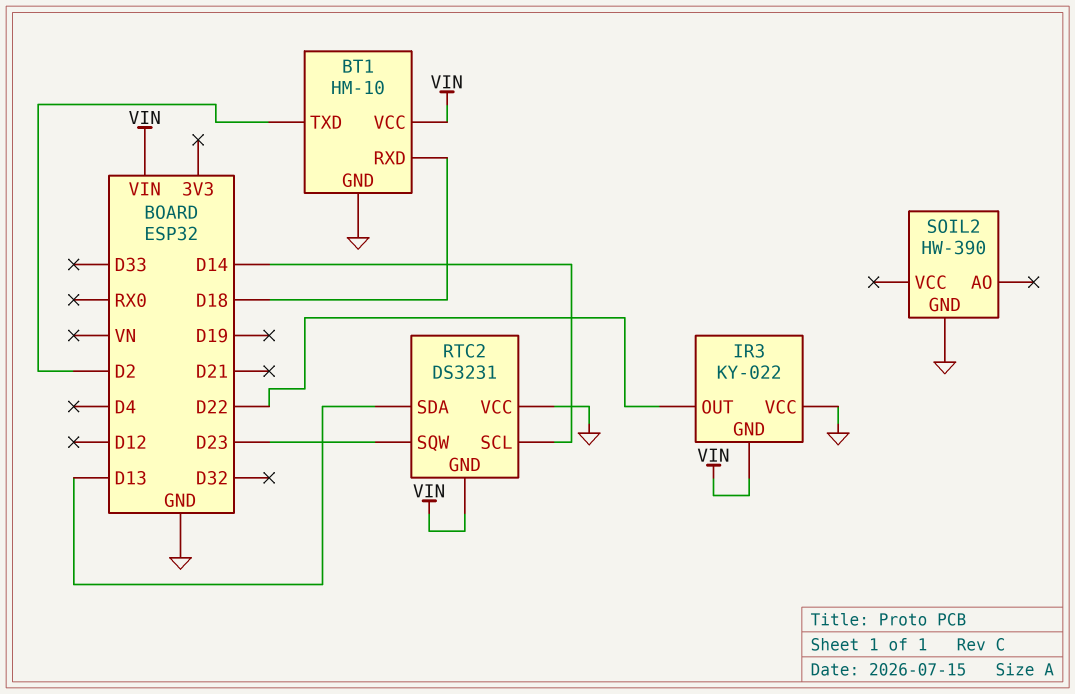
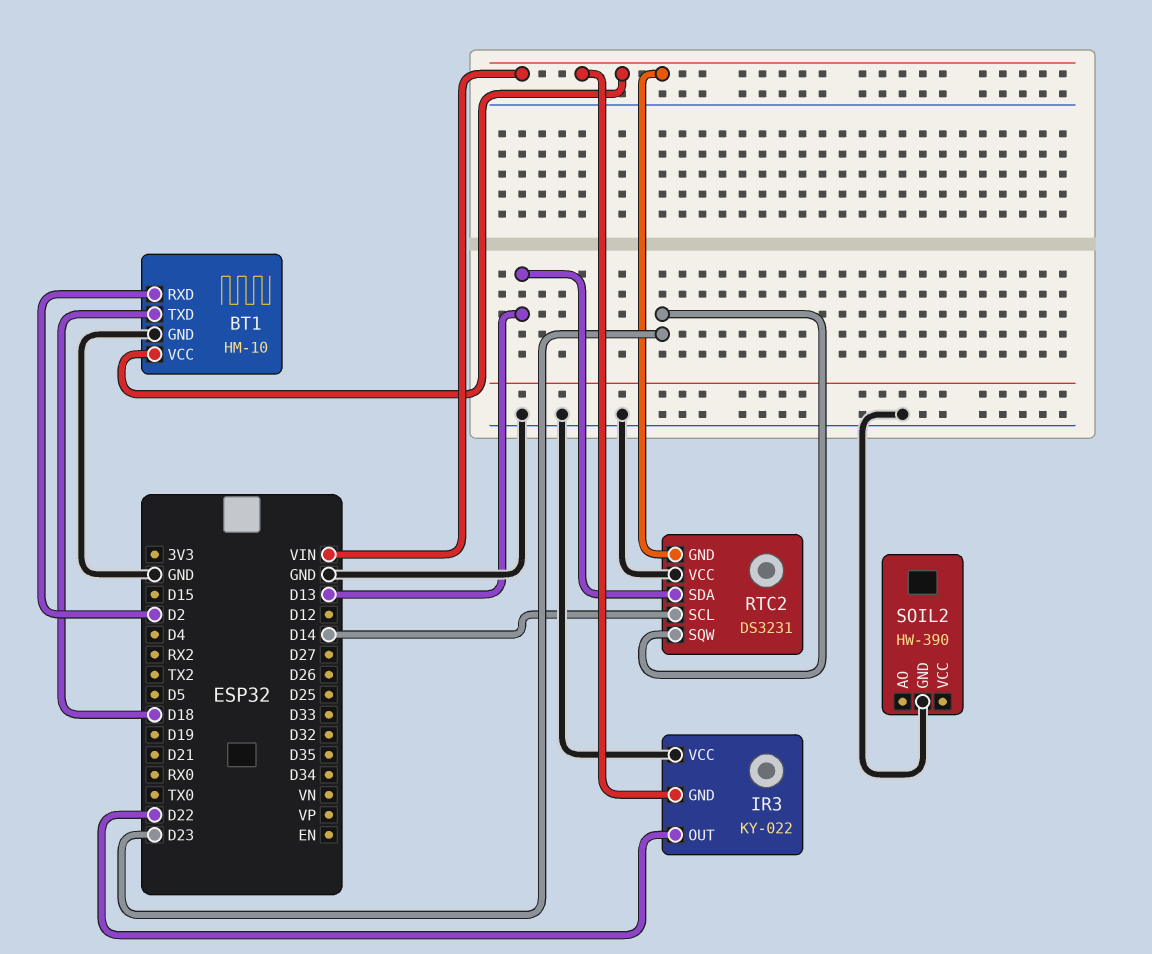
BT1 pin RXD: D18 -> D2
BT1 pin TXD: D2 -> D18

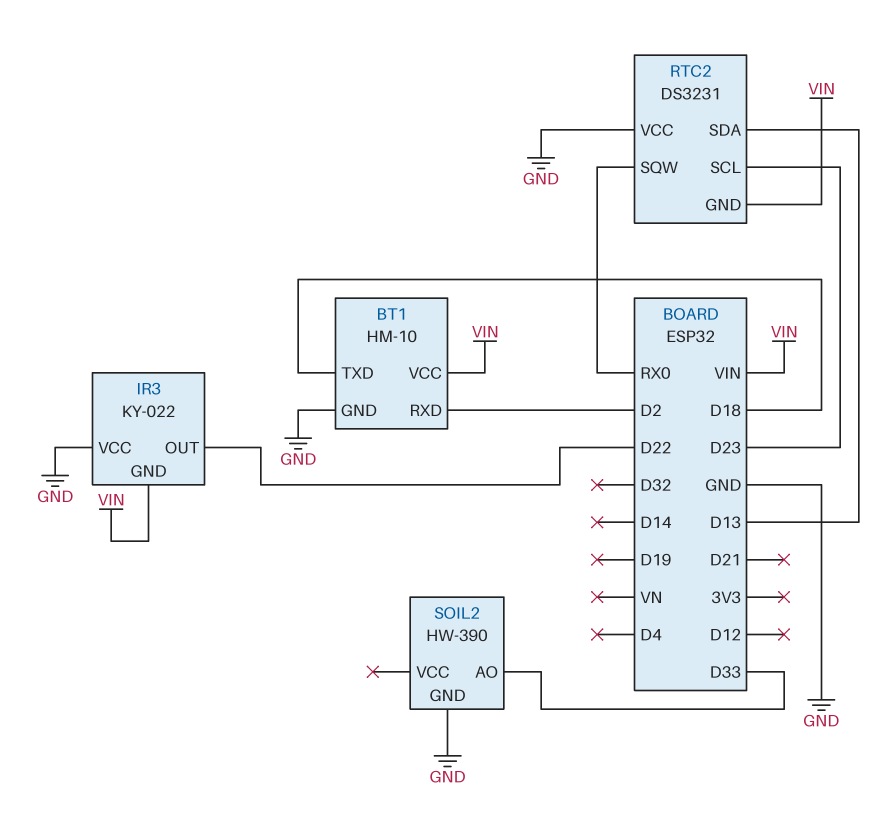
RTC2 pin SCL: D14 -> D23
RTC2 pin SQW: D23 -> RX0
SOIL2 pin AO: none -> D33

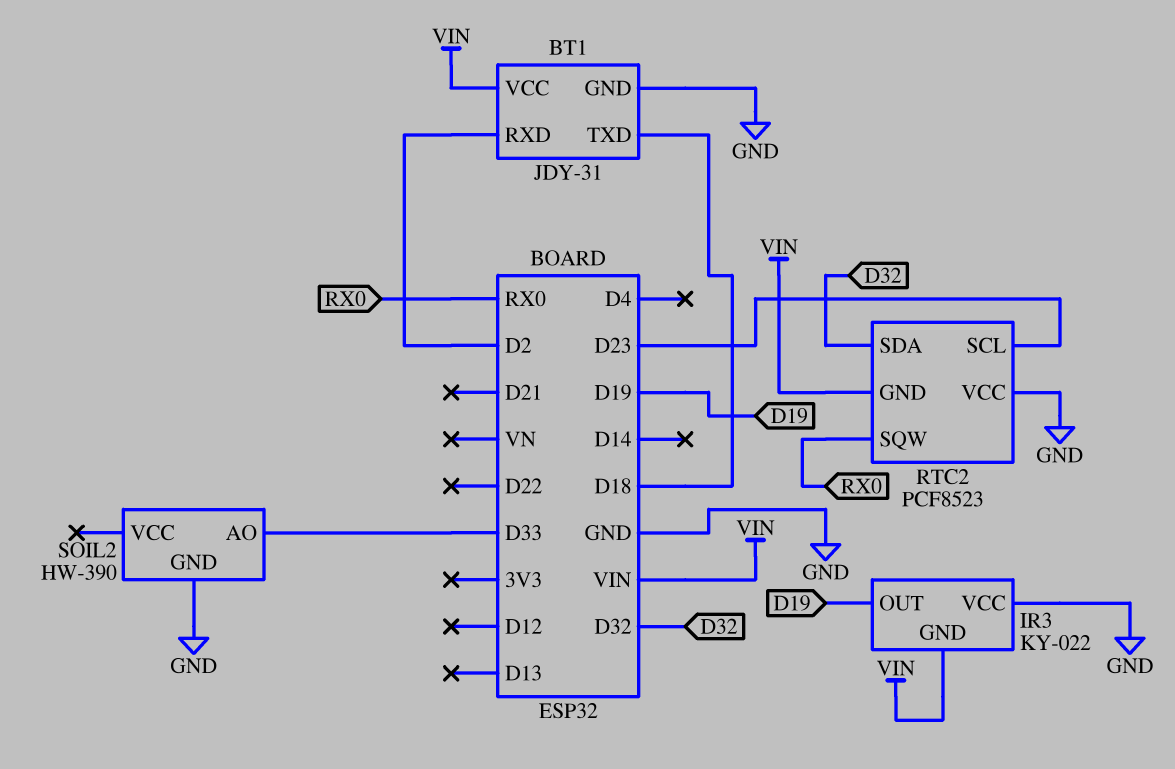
BT1: HM-10 -> JDY-31
IR3 pin OUT: D22 -> D19
RTC2: DS3231 -> PCF8523
RTC2 pin SDA: D13 -> D32

